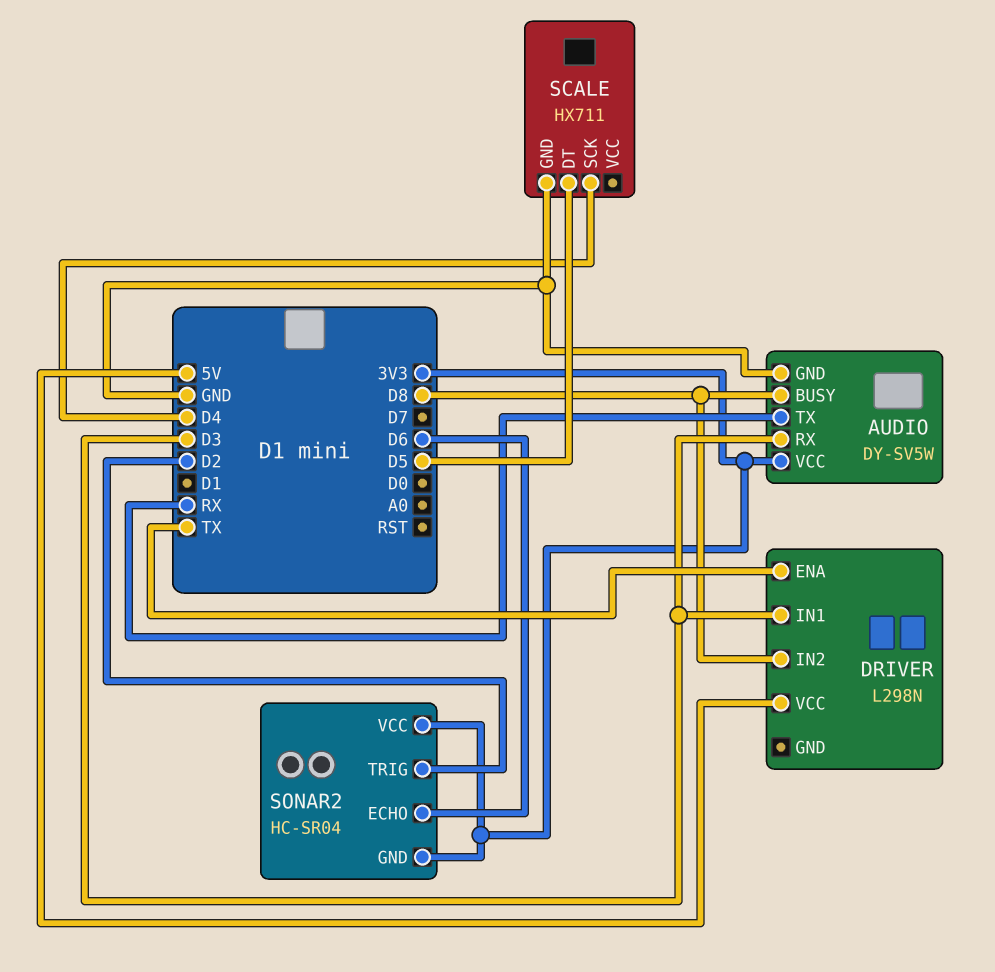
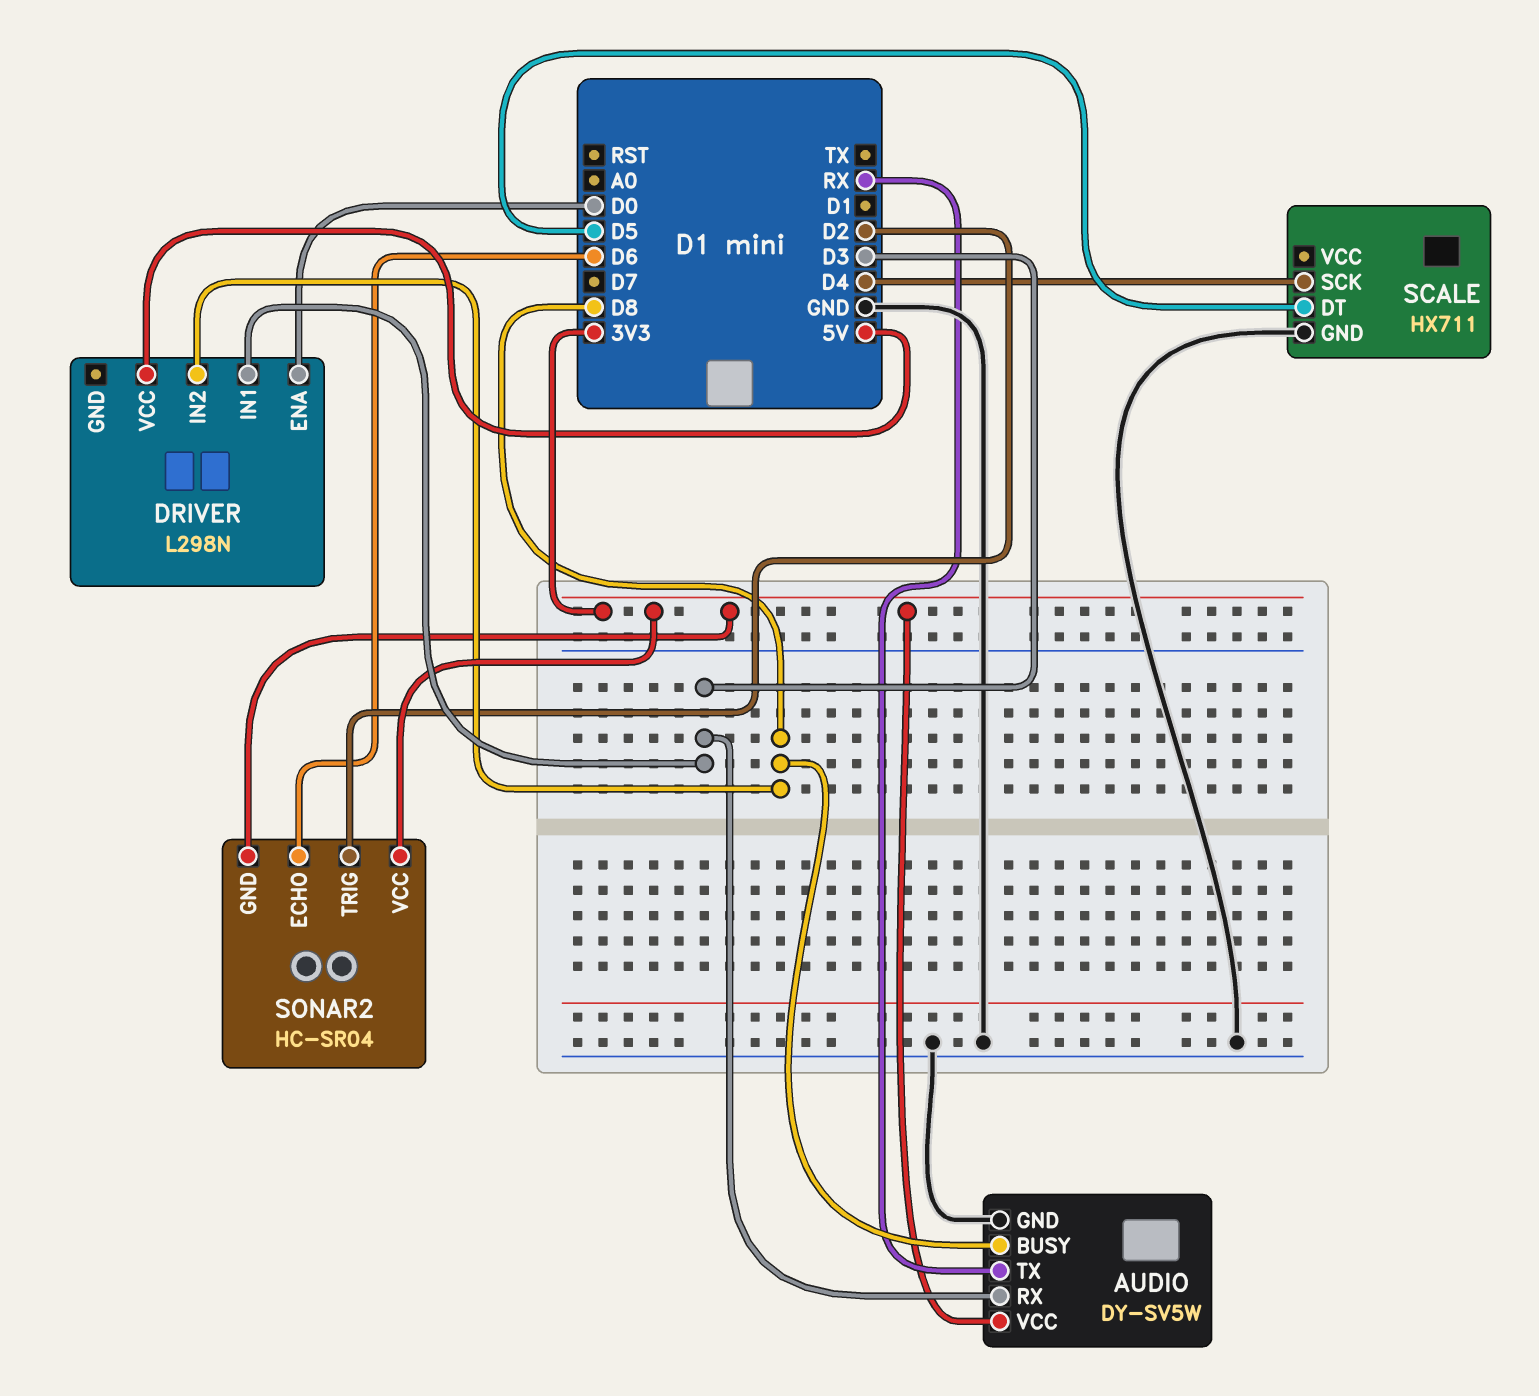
DRIVER pin ENA: TX -> D0

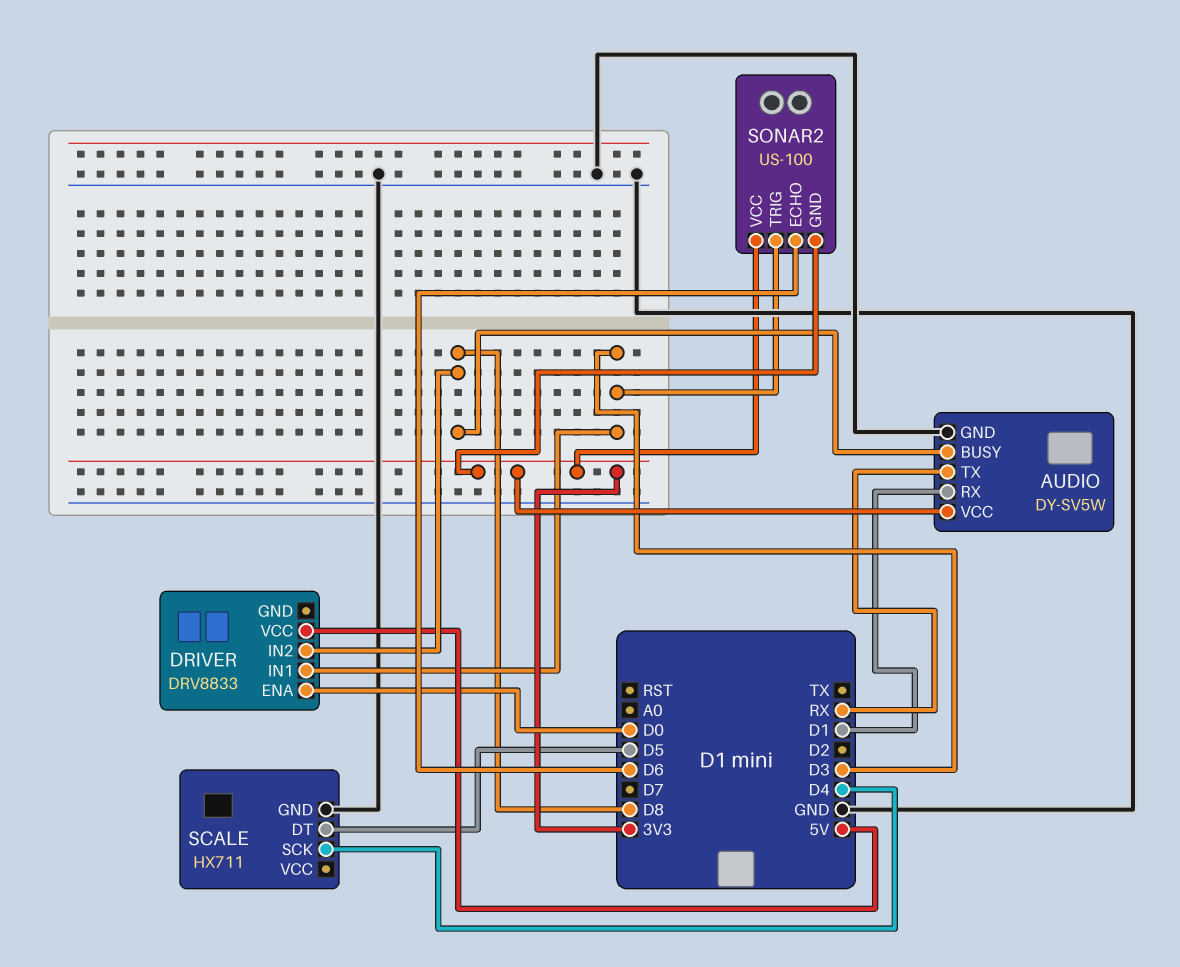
AUDIO pin RX: D3 -> D1
DRIVER: L298N -> DRV8833
SONAR2: HC-SR04 -> US-100
SONAR2 pin TRIG: D2 -> D3

